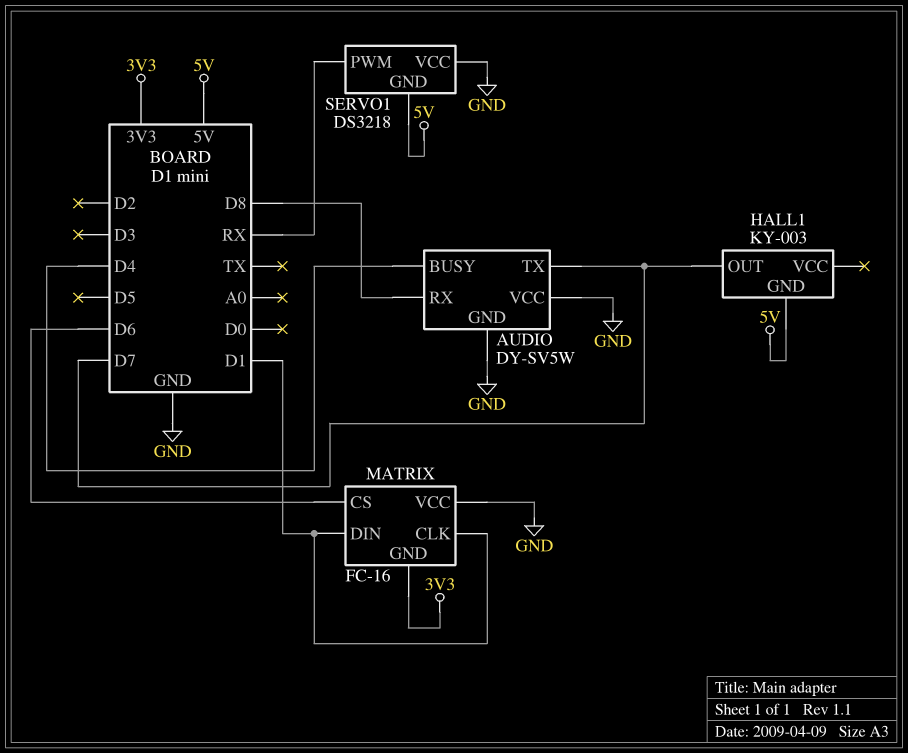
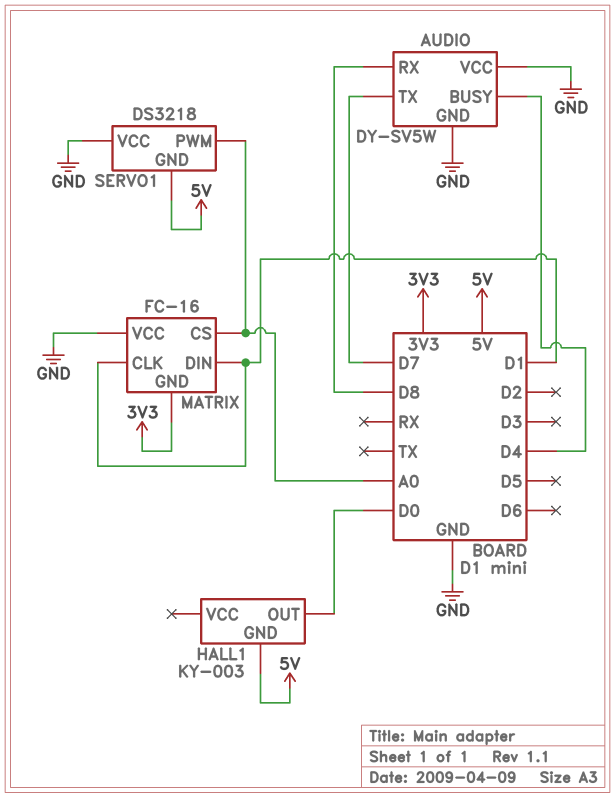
HALL1 pin OUT: D7 -> D0
MATRIX pin CS: D6 -> A0
SERVO1 pin PWM: RX -> A0

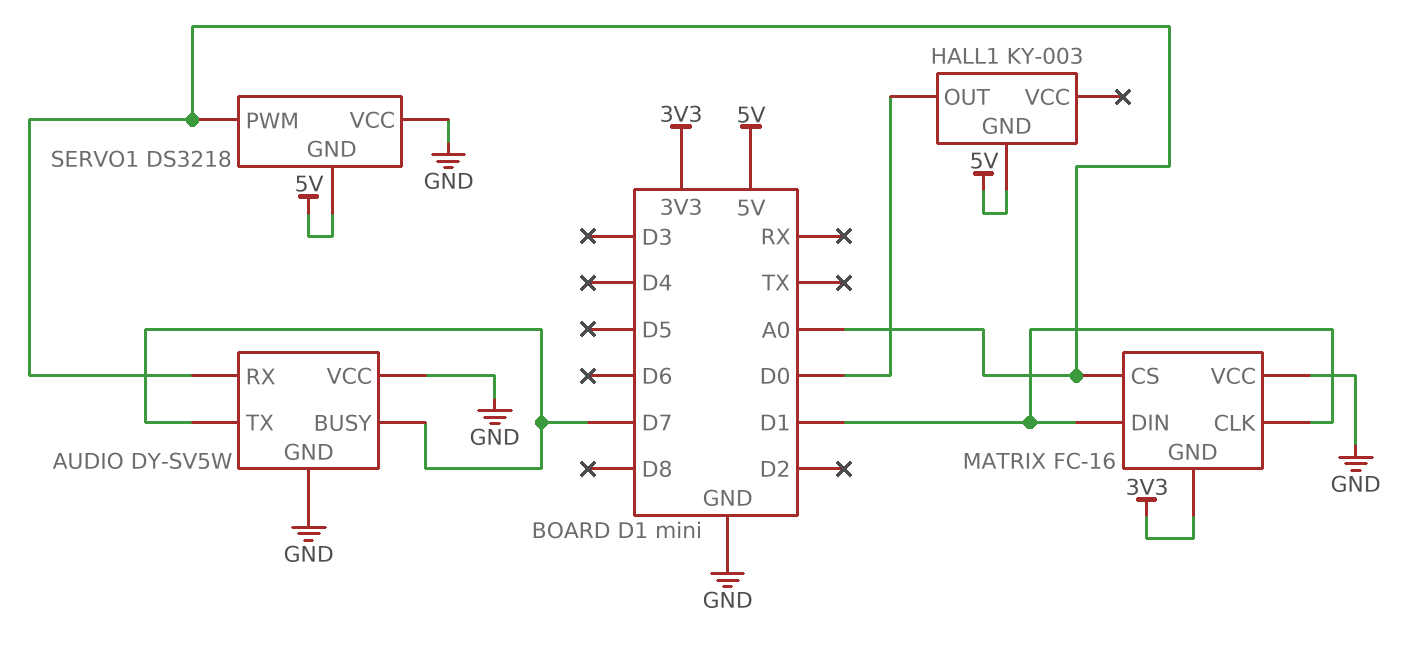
AUDIO pin BUSY: D4 -> D7
AUDIO pin RX: D8 -> A0

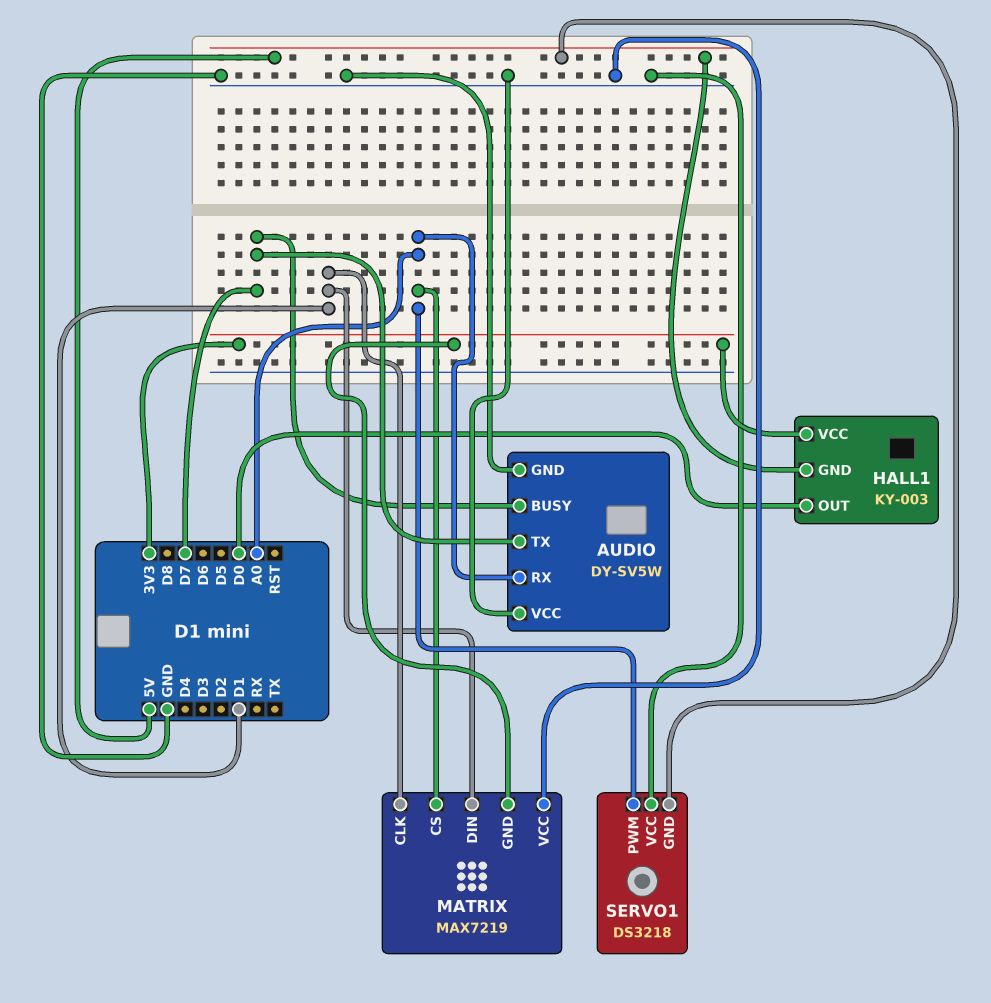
HALL1 pin VCC: none -> 3V3
MATRIX: FC-16 -> MAX7219

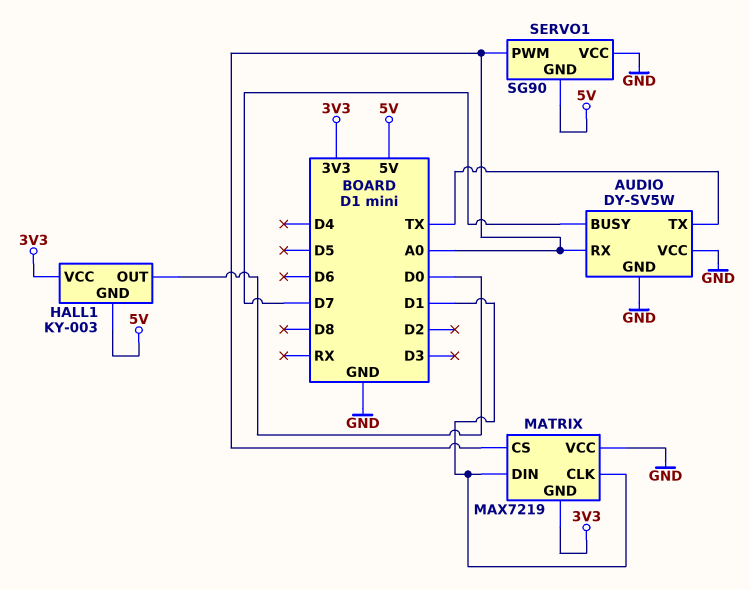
AUDIO pin TX: D7 -> TX
SERVO1: DS3218 -> SG90

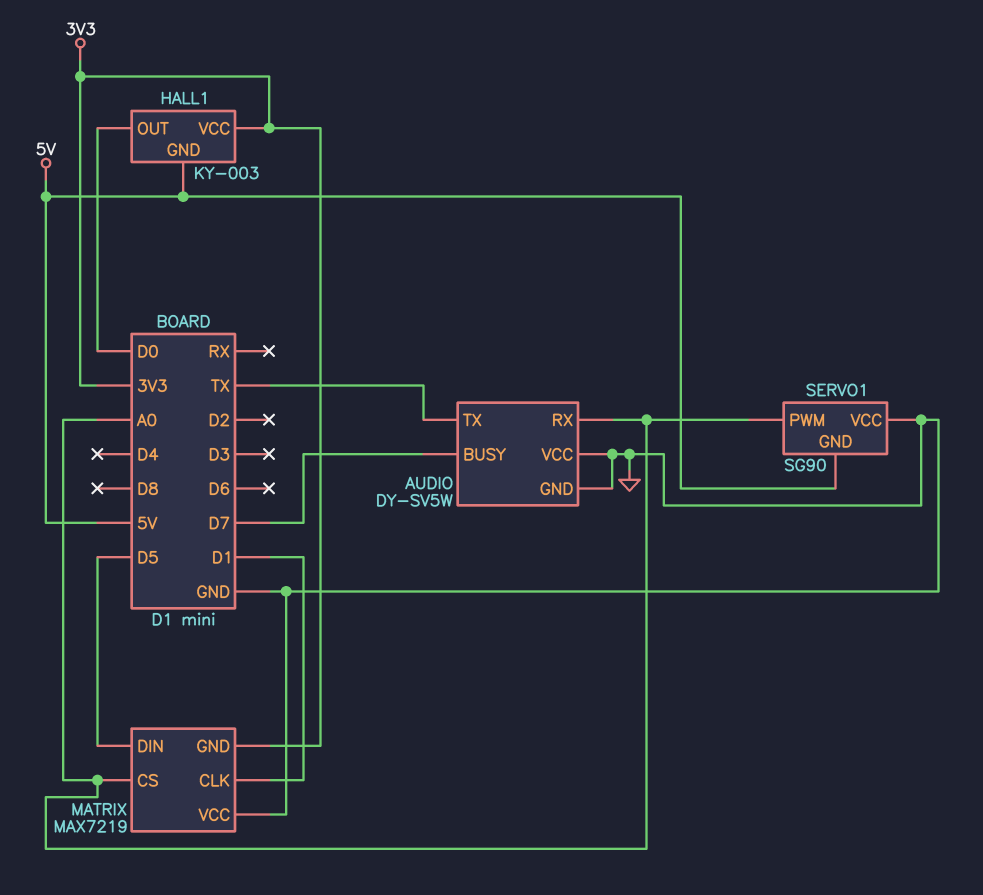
MATRIX pin DIN: D1 -> D5

